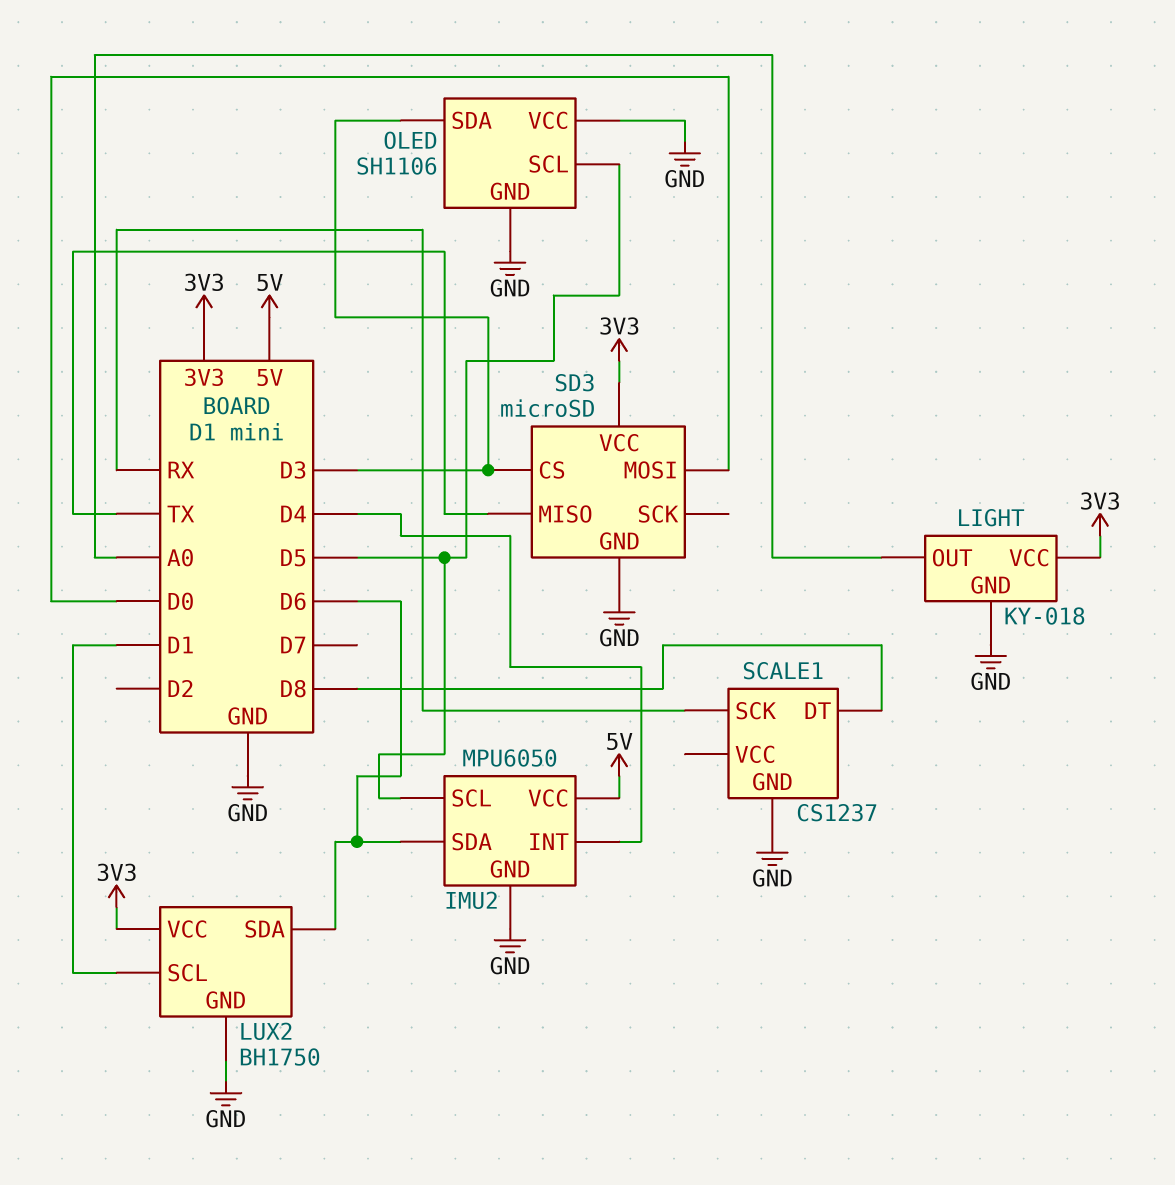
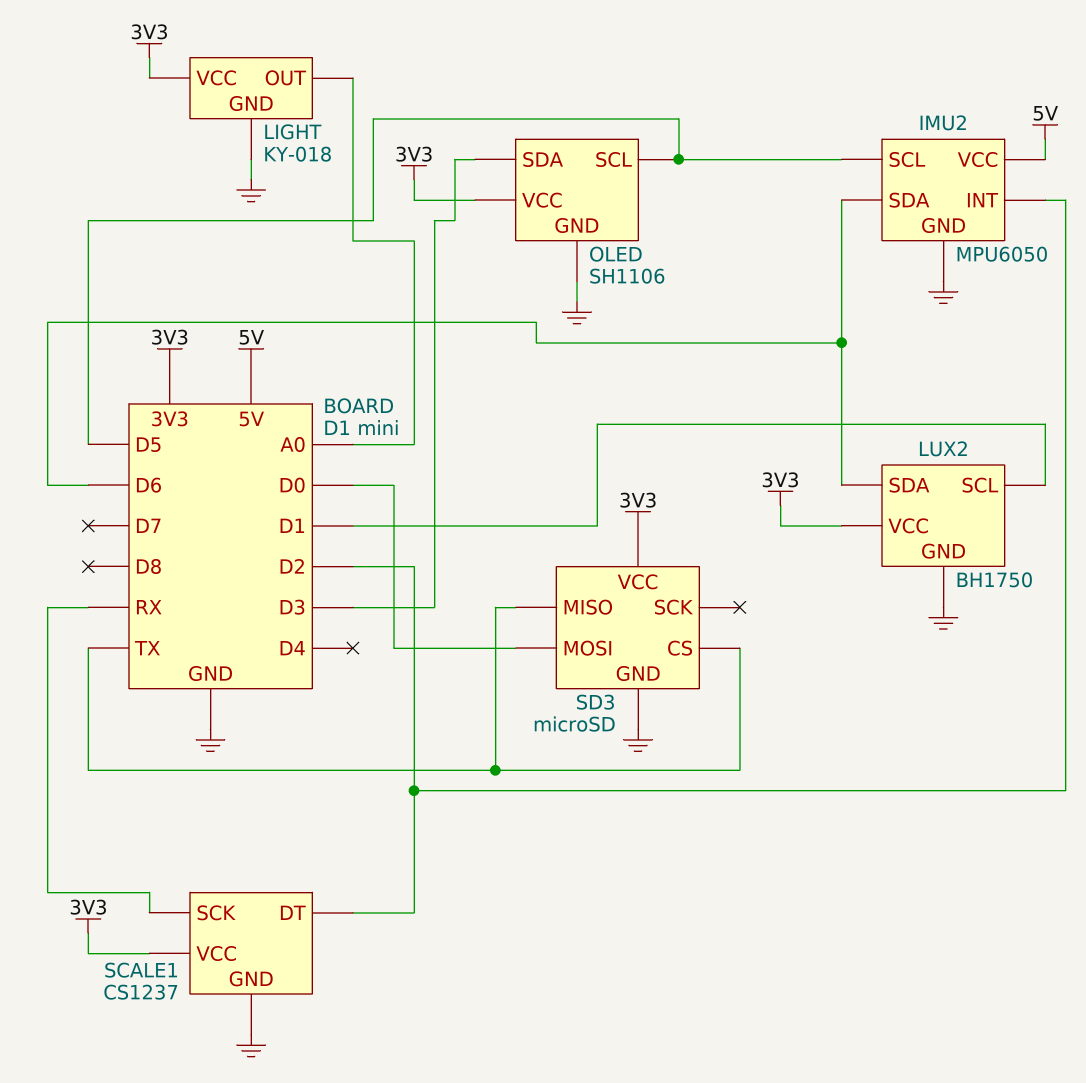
IMU2 pin INT: D4 -> D2
OLED pin VCC: GND -> 3V3
SCALE1 pin DT: D8 -> D2
SCALE1 pin VCC: none -> 3V3
SD3 pin CS: D3 -> TX

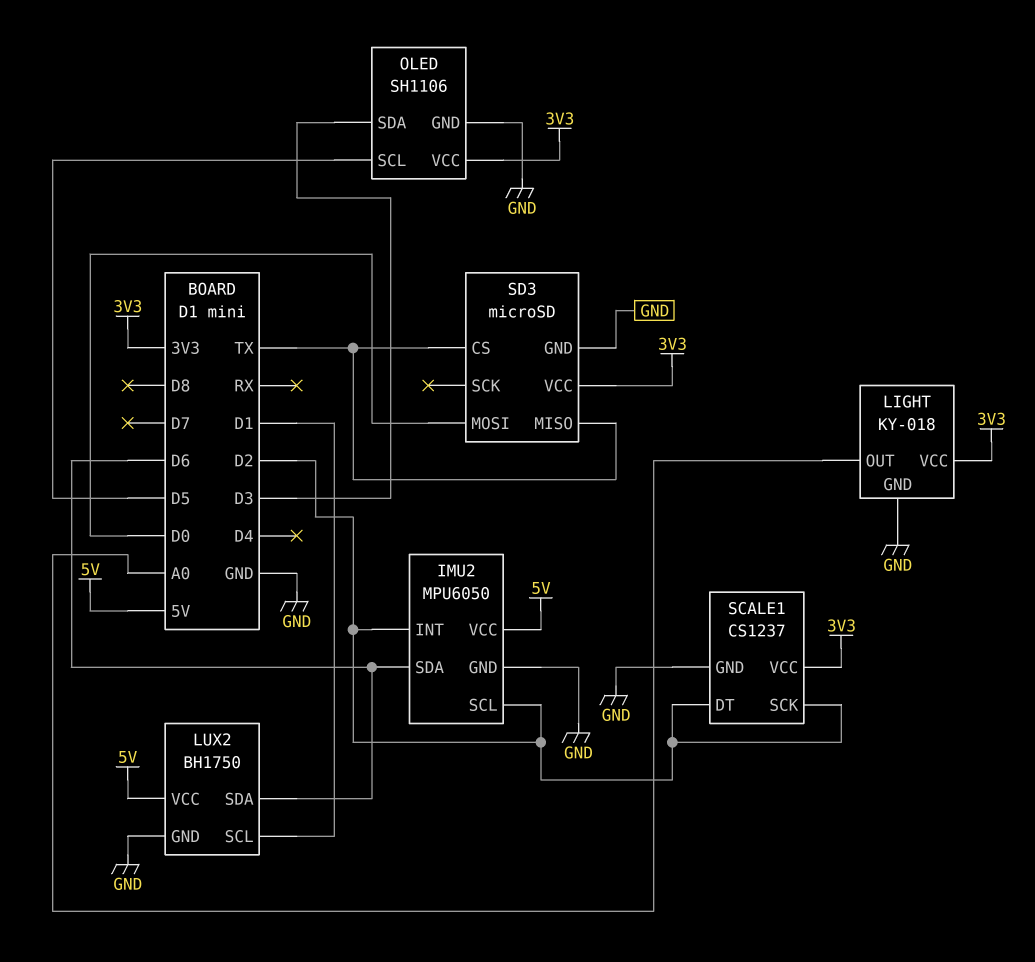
IMU2 pin SCL: D5 -> D2
LUX2 pin VCC: 3V3 -> 5V
SCALE1 pin SCK: RX -> D2

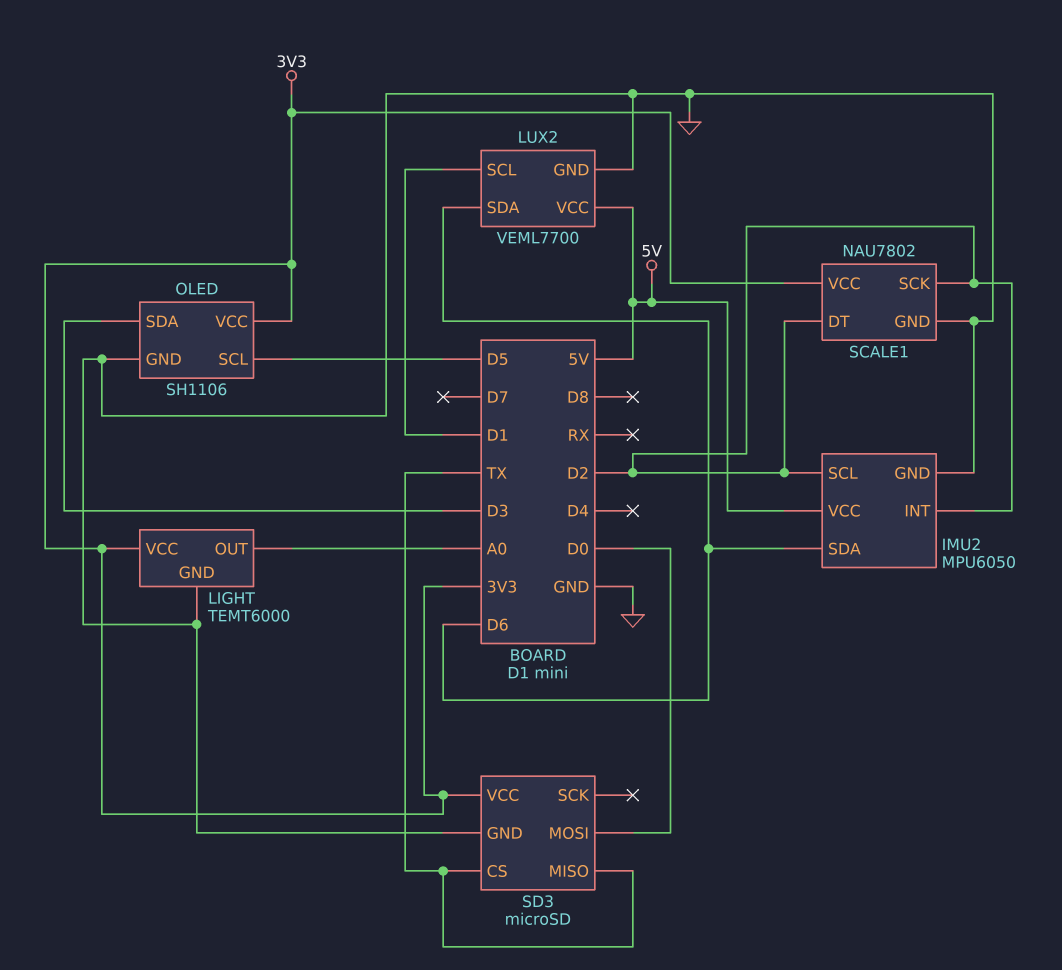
LIGHT: KY-018 -> TEMT6000
LUX2: BH1750 -> VEML7700
SCALE1: CS1237 -> NAU7802

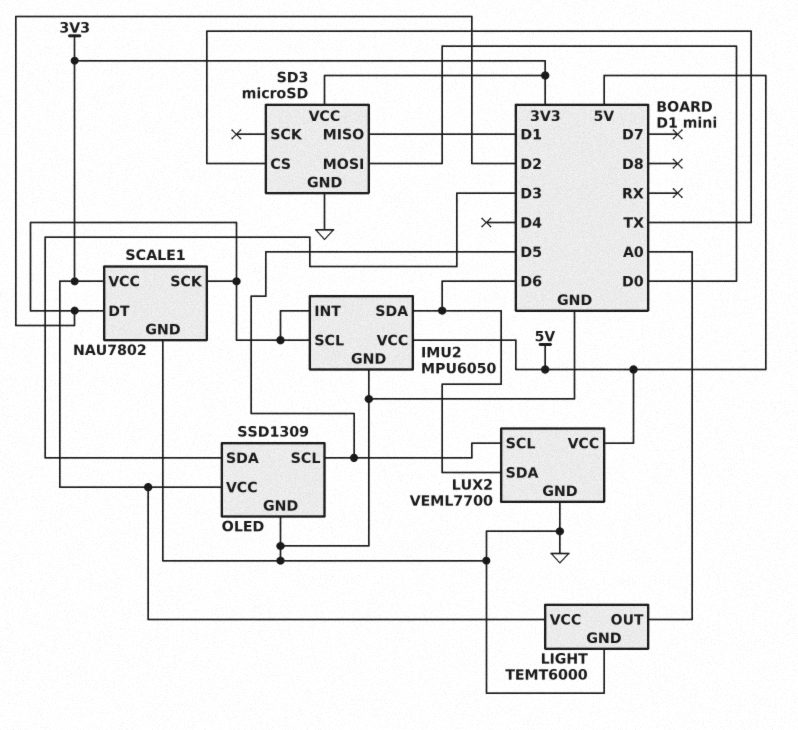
LUX2 pin SCL: D1 -> D5
OLED: SH1106 -> SSD1309
SD3 pin MISO: TX -> D1

